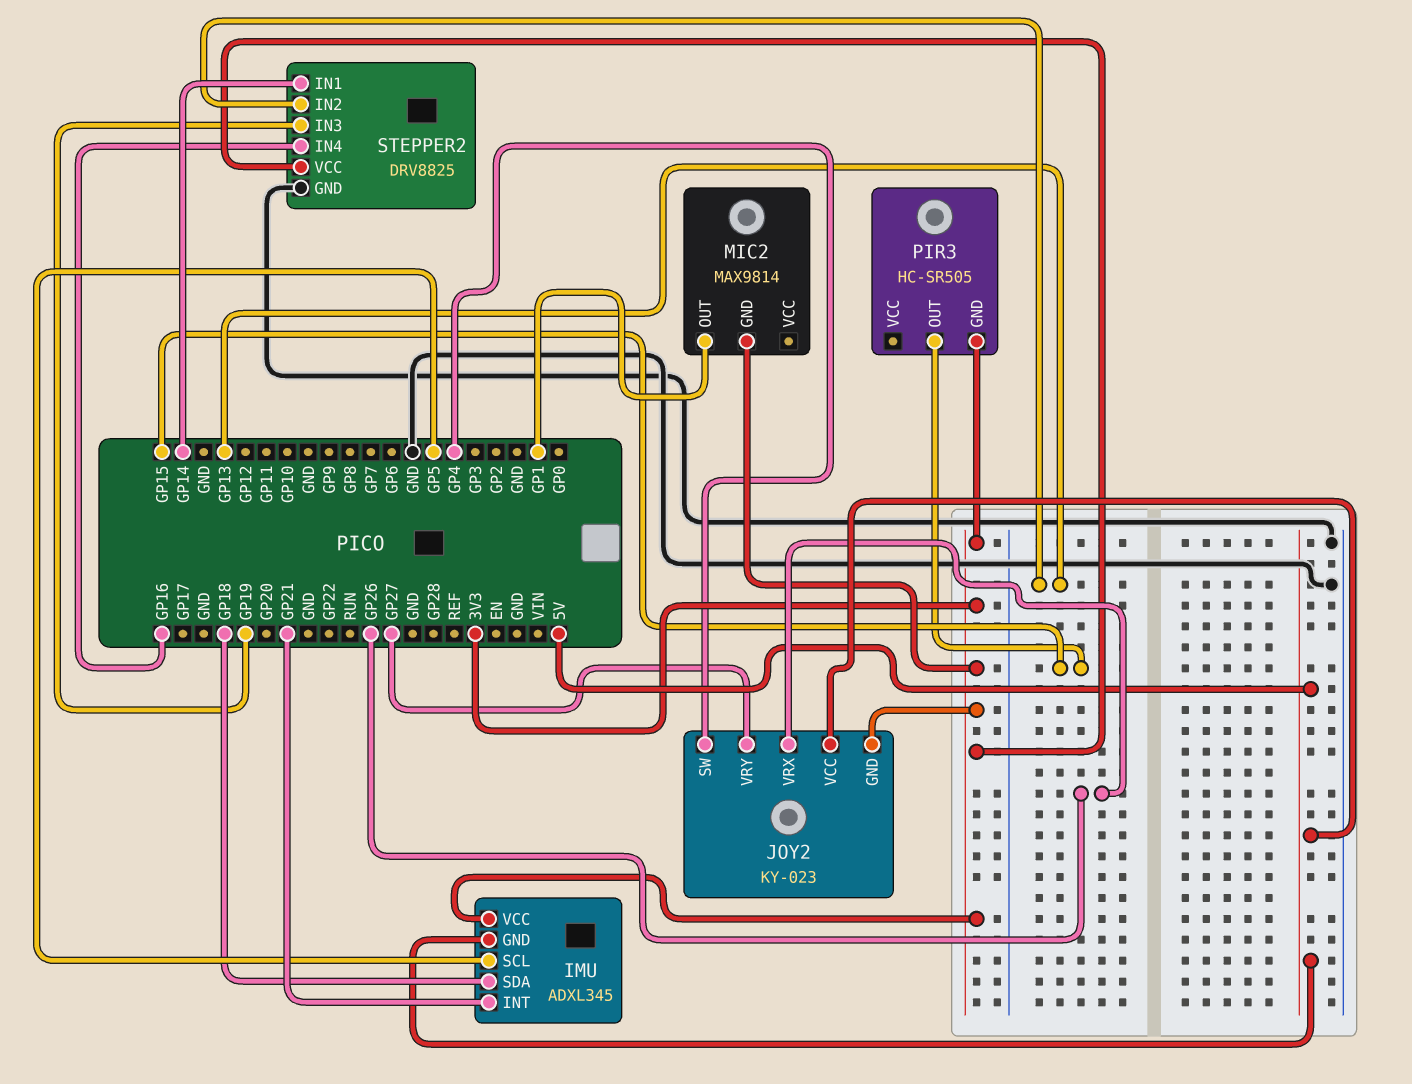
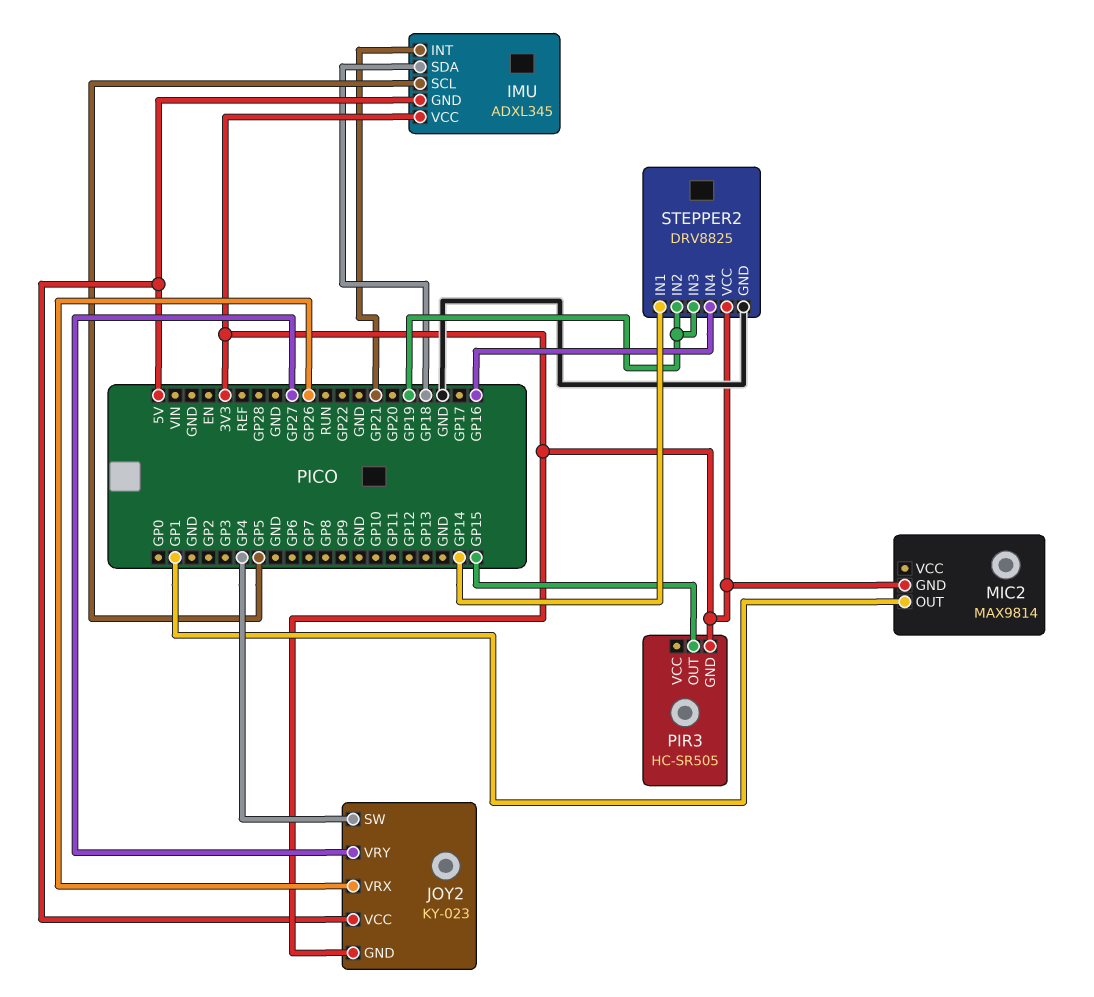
STEPPER2 pin IN2: GP13 -> GP19

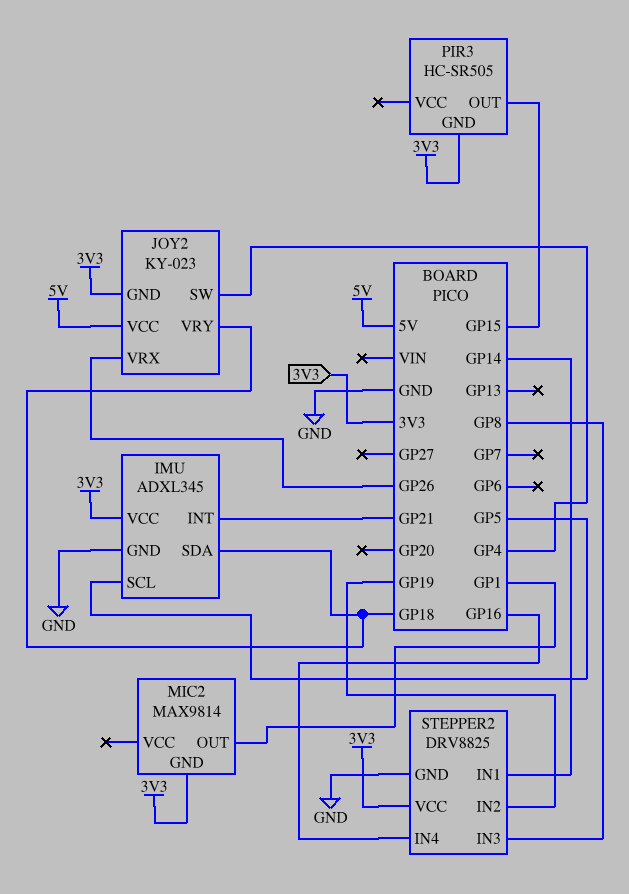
IMU pin GND: 5V -> GND
JOY2 pin VRY: GP27 -> GP18
STEPPER2 pin IN3: GP19 -> GP8

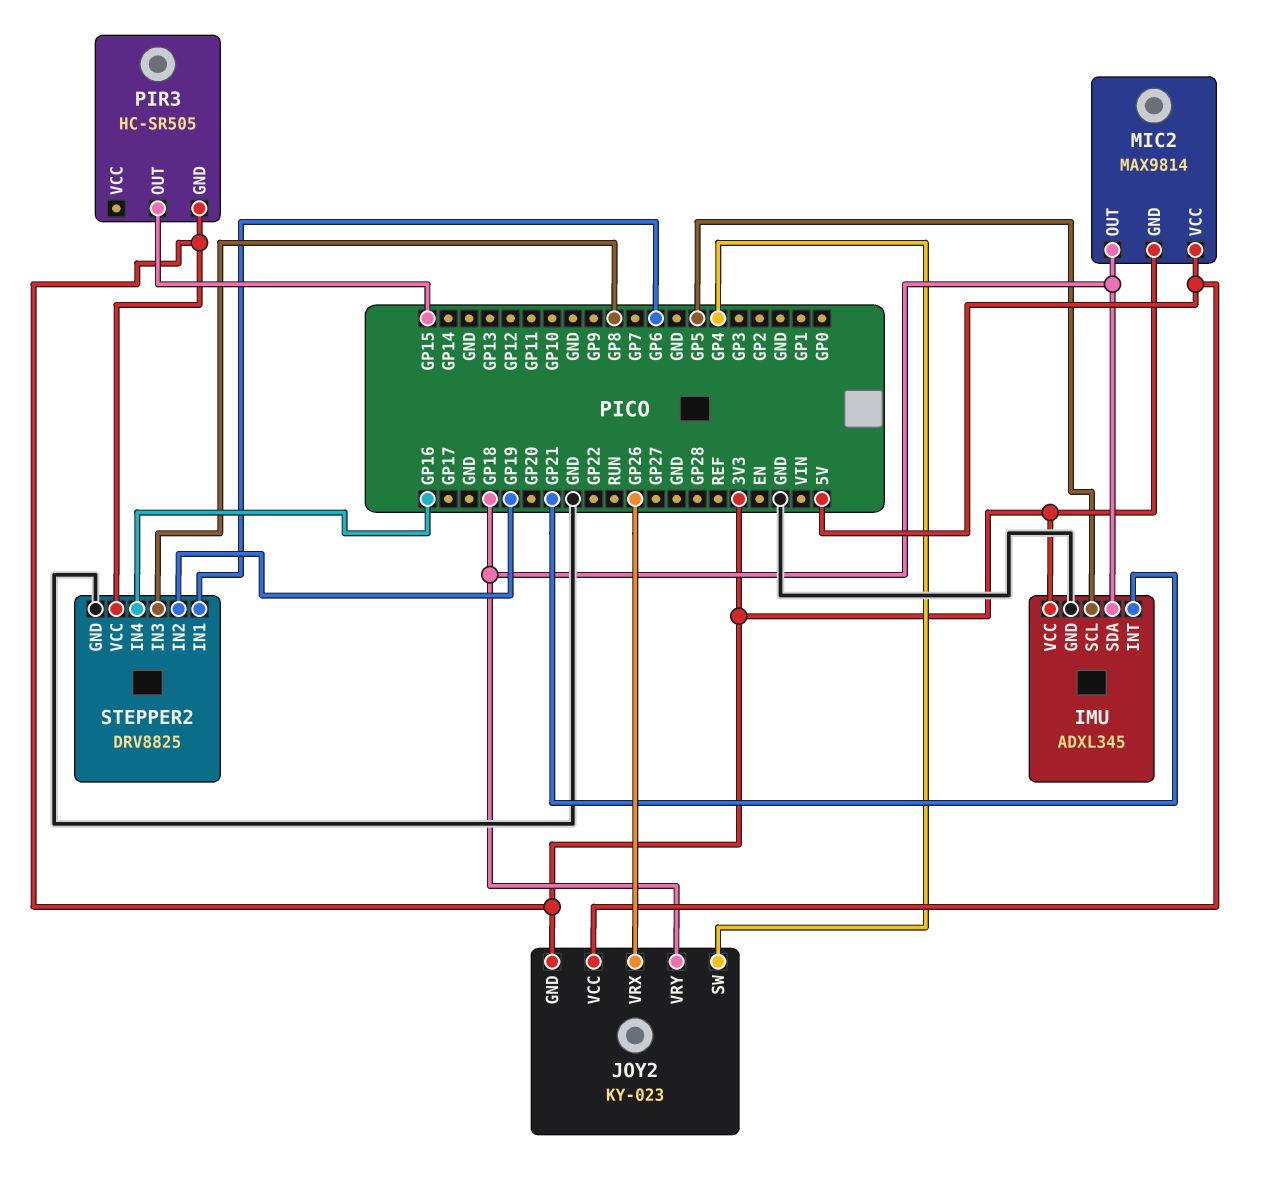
MIC2 pin OUT: GP1 -> GP18
MIC2 pin VCC: none -> 5V
STEPPER2 pin IN1: GP14 -> GP6

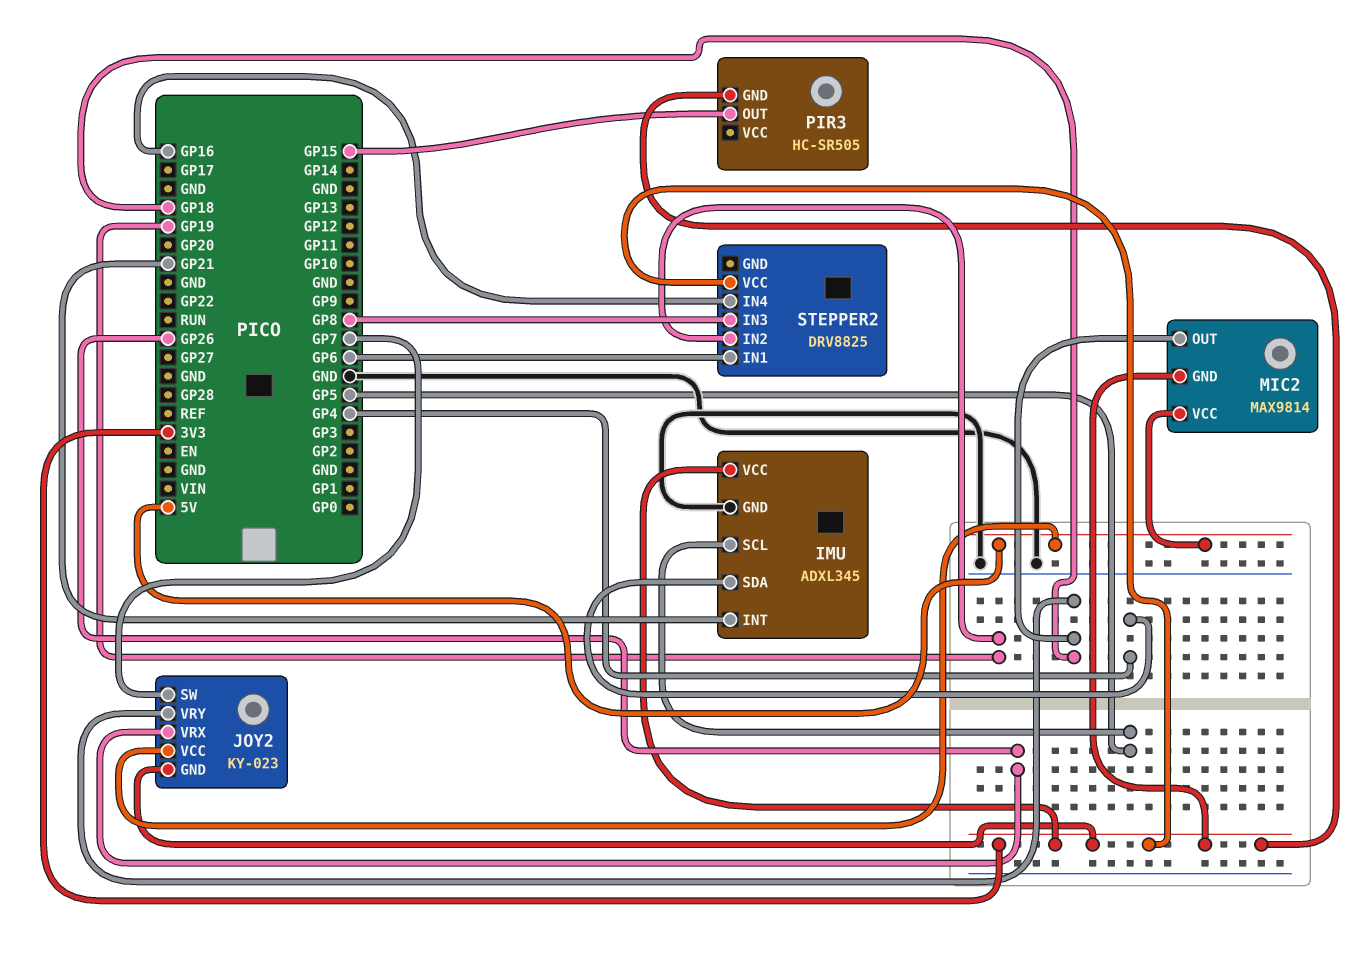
IMU pin SDA: GP18 -> GP4
JOY2 pin SW: GP4 -> GP7
STEPPER2 pin GND: GND -> none

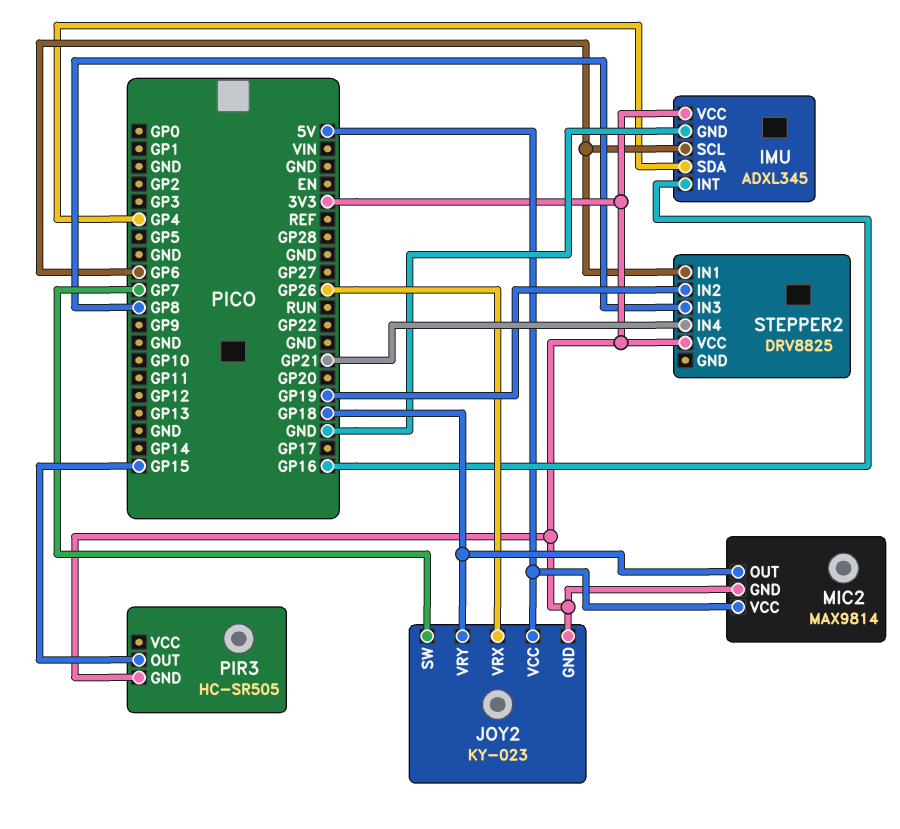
IMU pin INT: GP21 -> GP16
IMU pin SCL: GP5 -> GP6
STEPPER2 pin IN4: GP16 -> GP21

